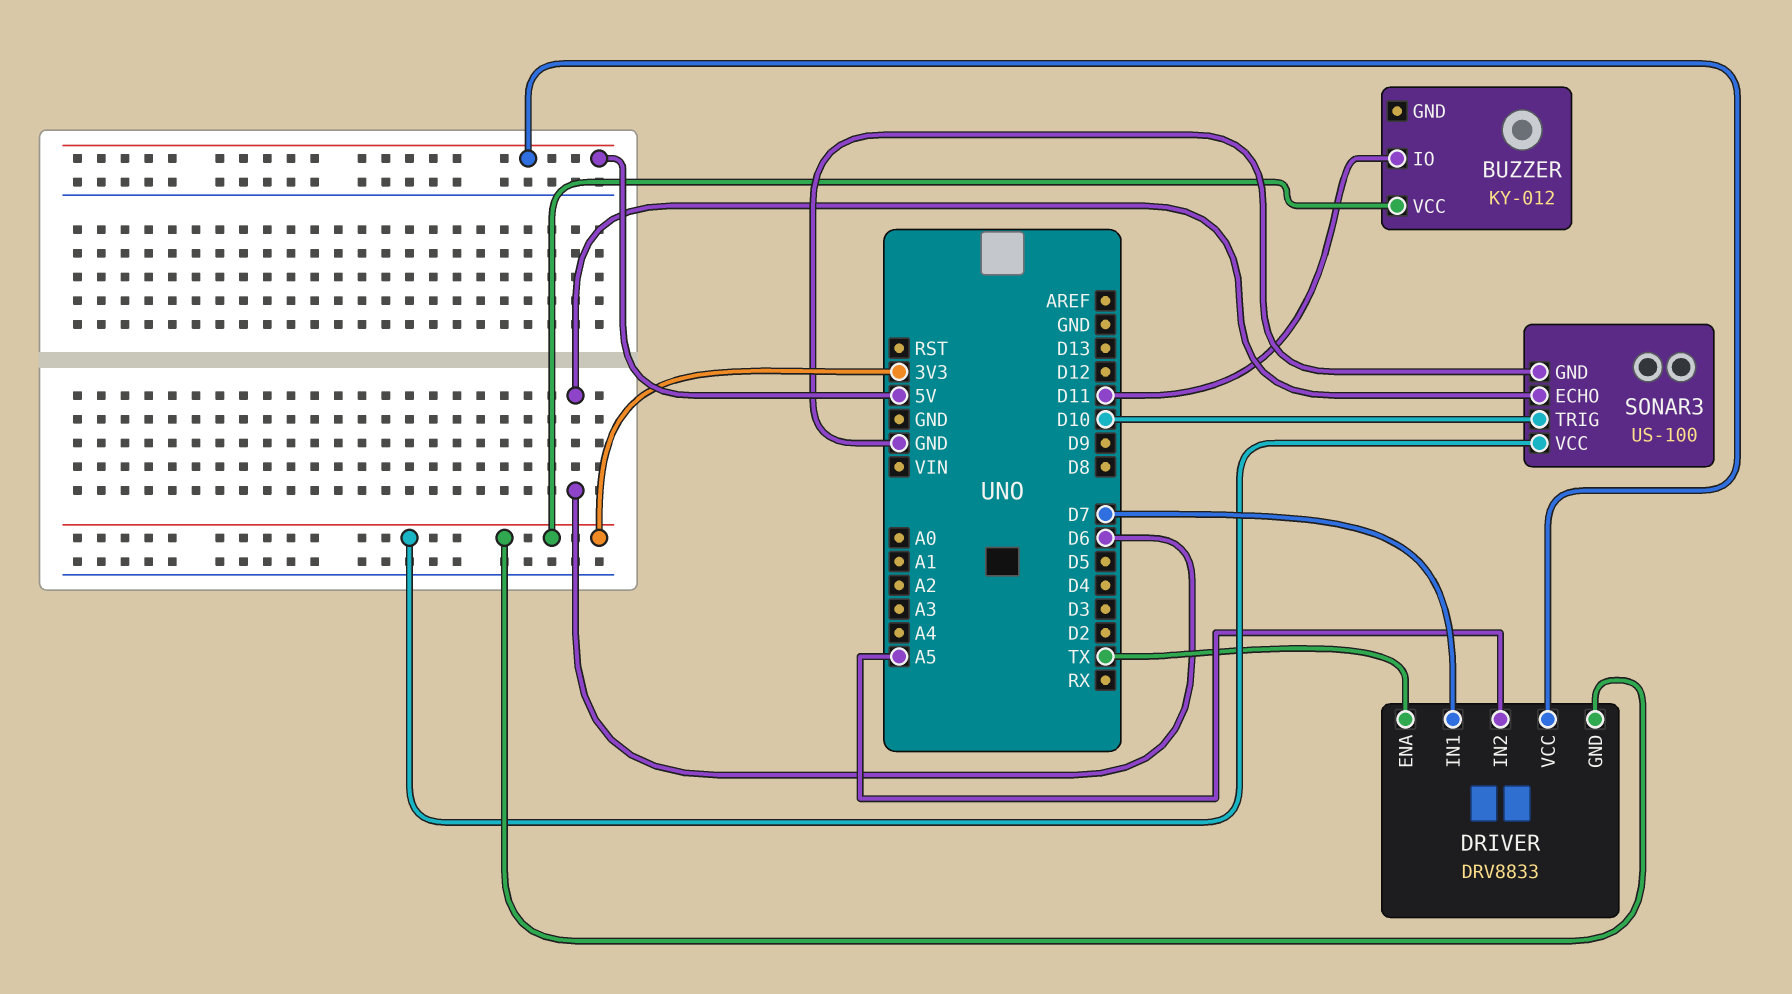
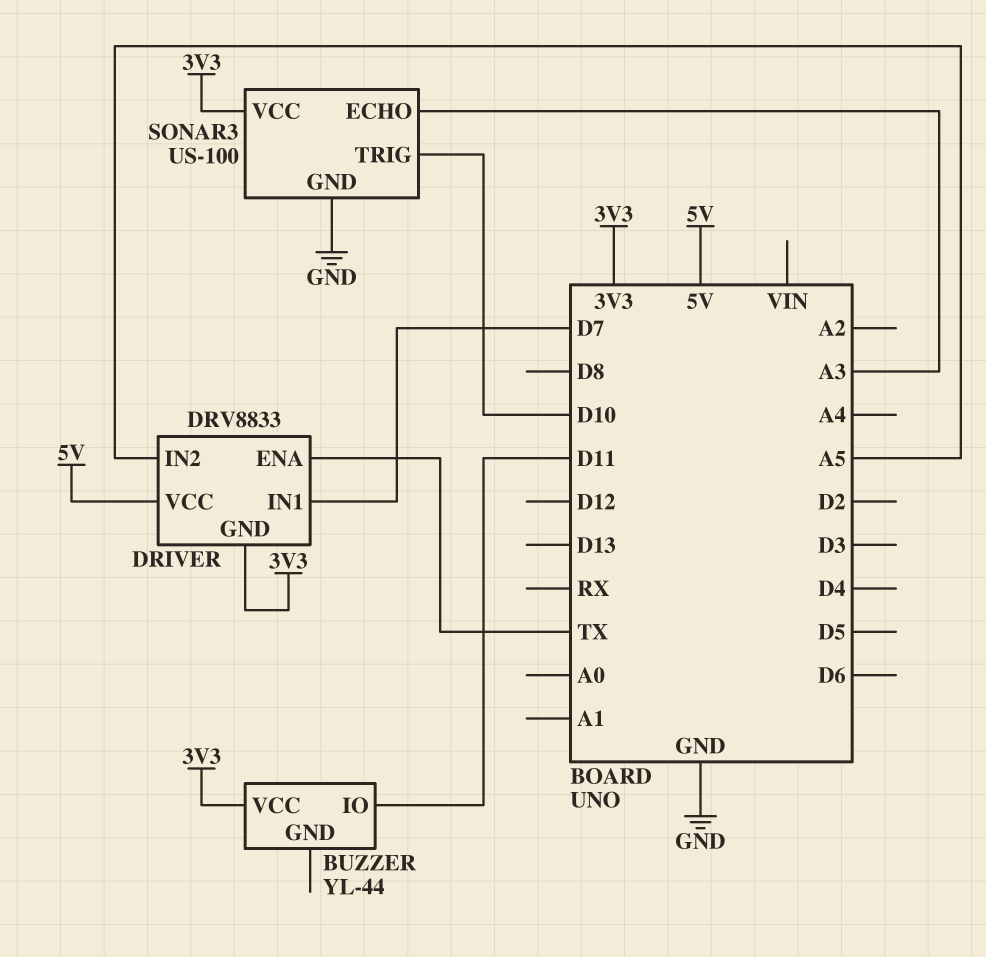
BUZZER: KY-012 -> YL-44
SONAR3 pin ECHO: D6 -> A3

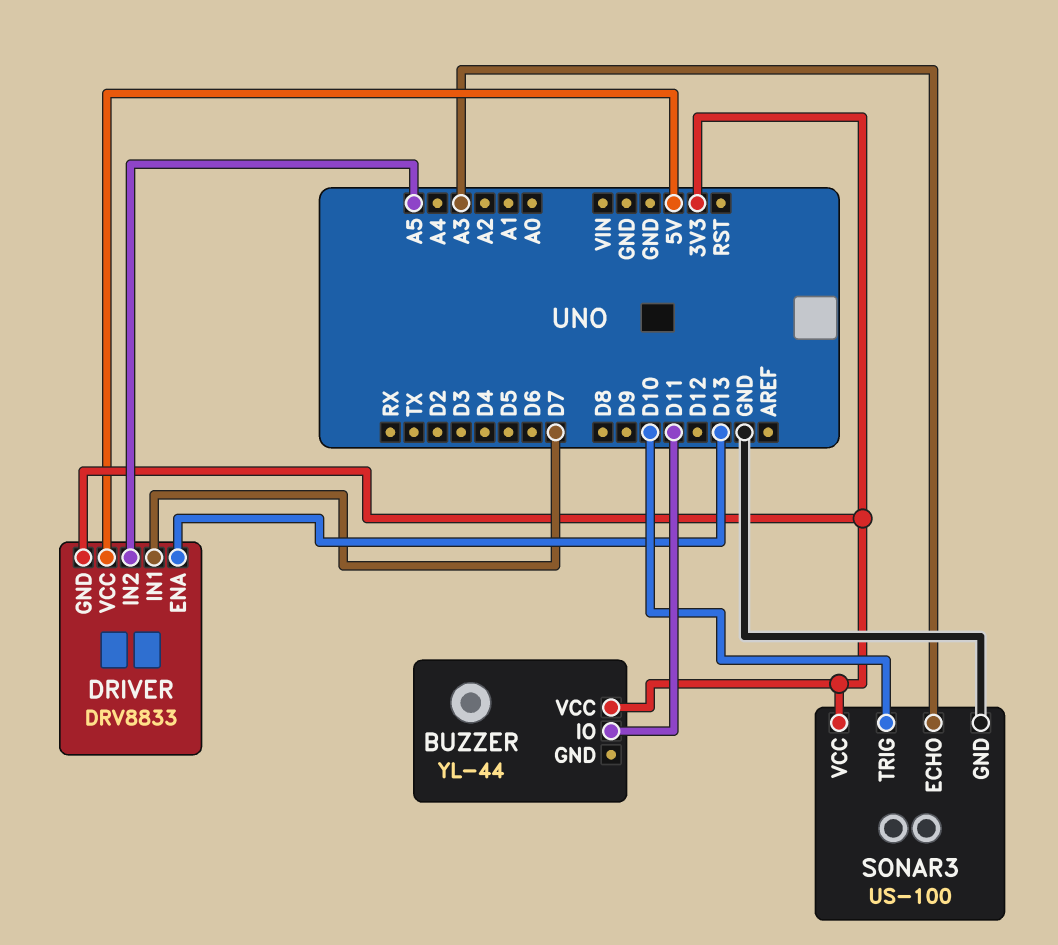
DRIVER pin ENA: TX -> D13

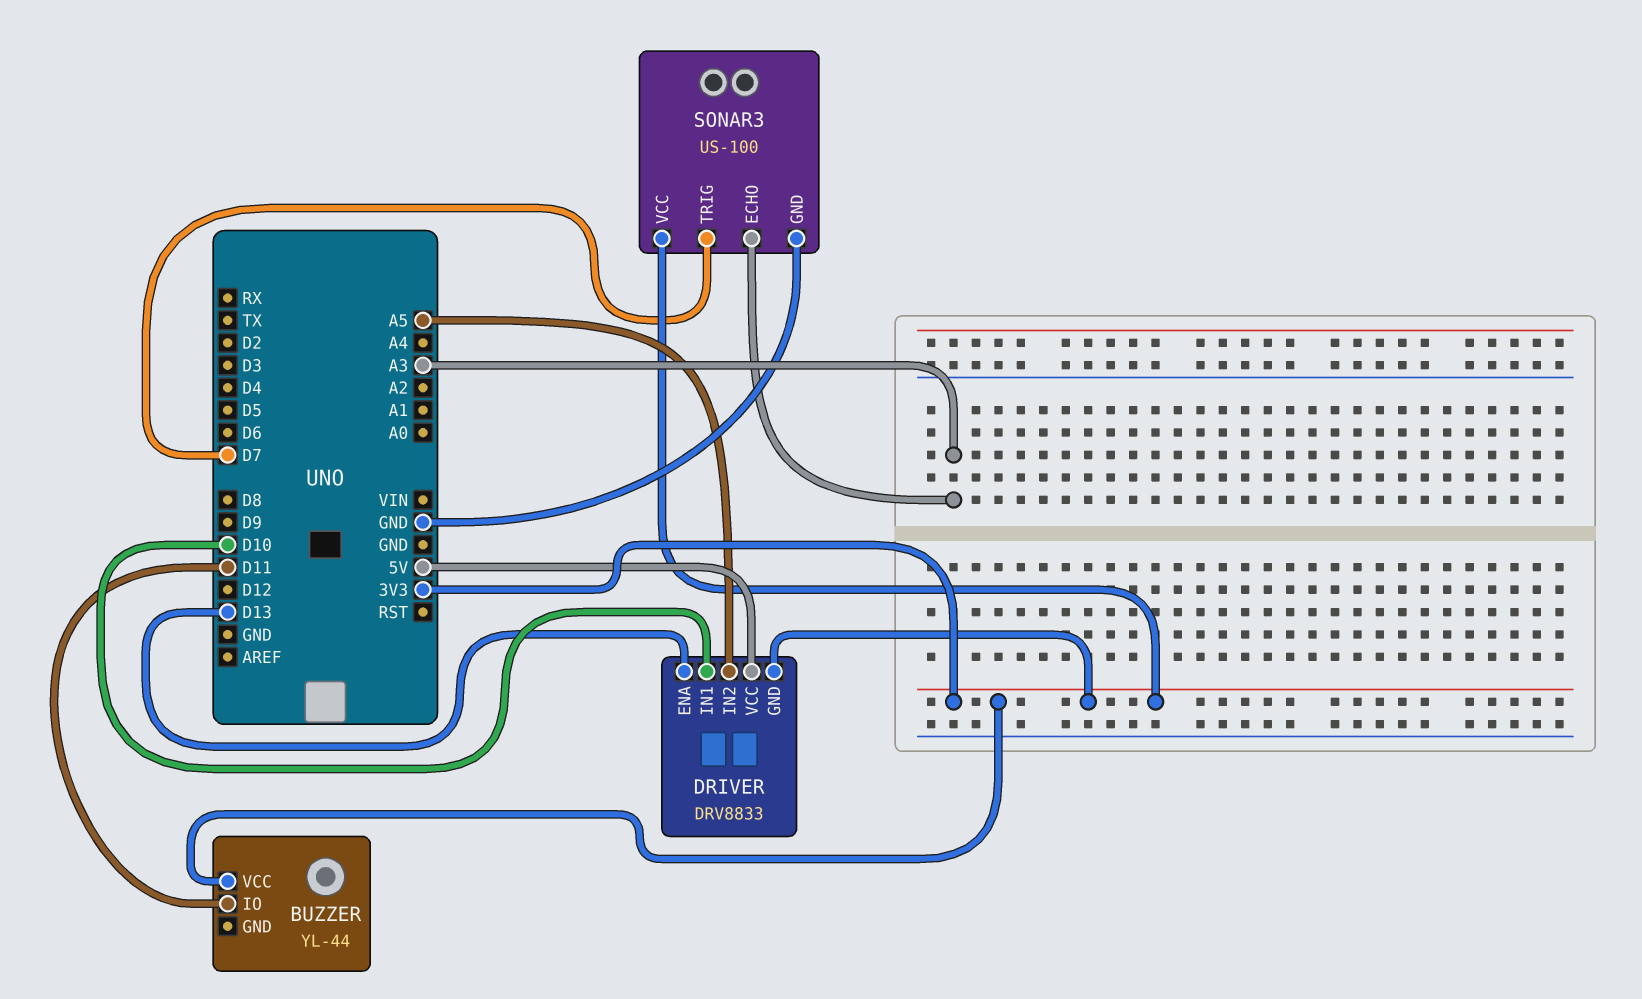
DRIVER pin IN1: D7 -> D10
SONAR3 pin TRIG: D10 -> D7

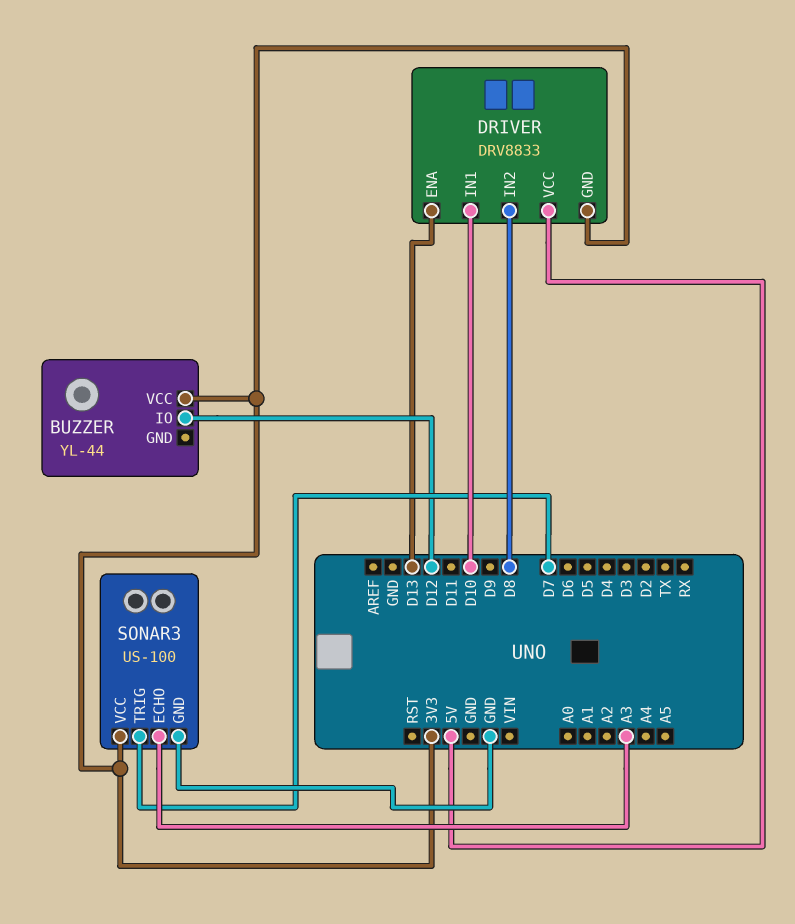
BUZZER pin IO: D11 -> D12
DRIVER pin IN2: A5 -> D8

